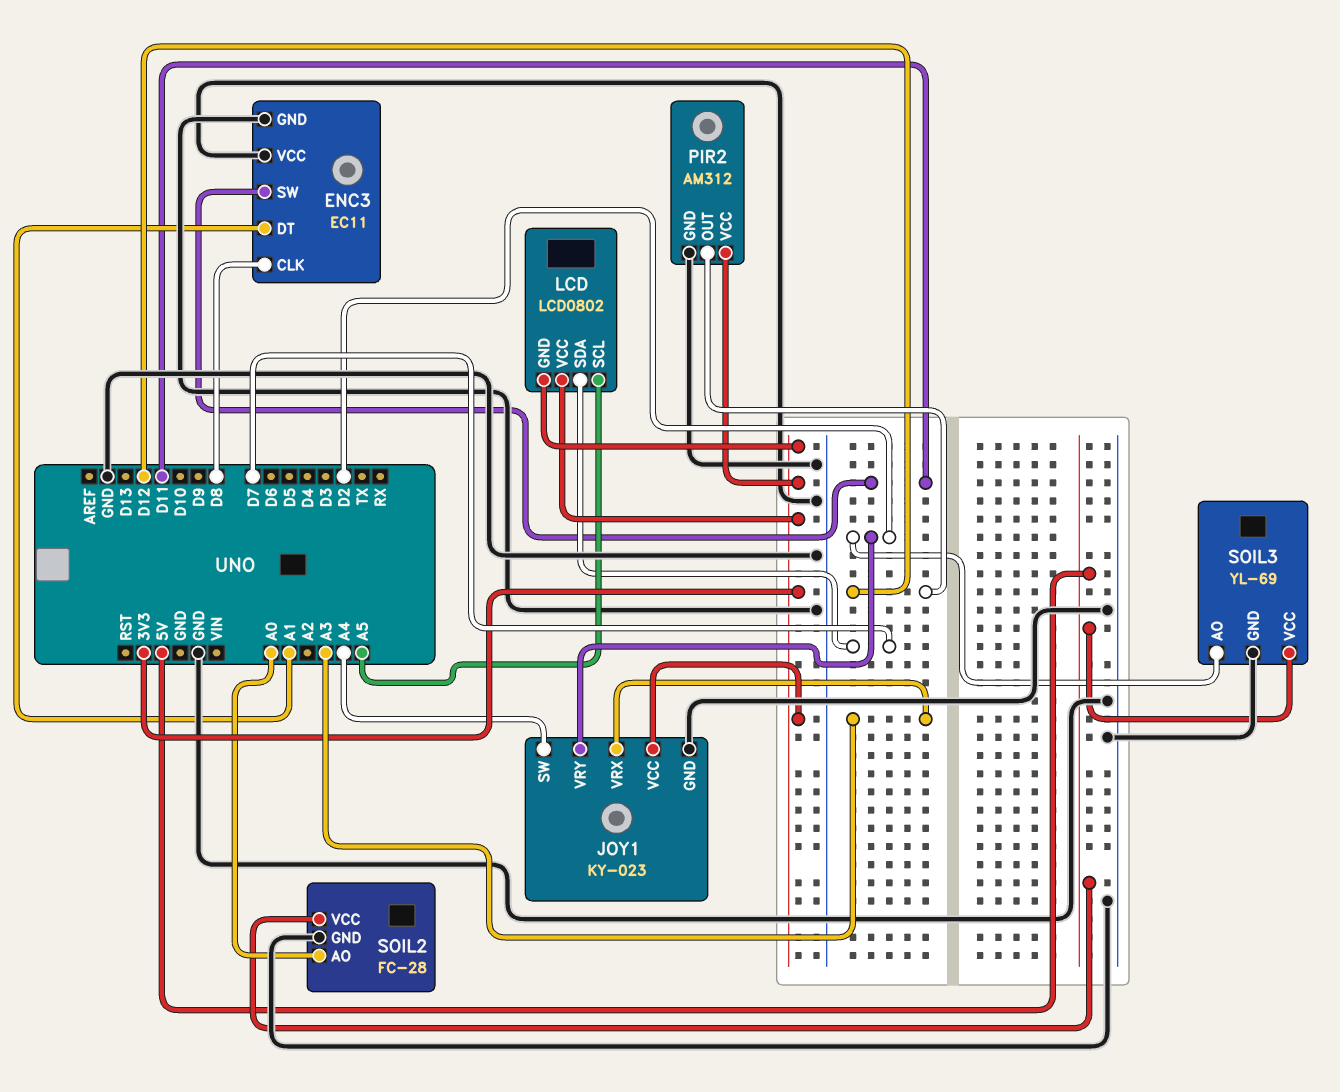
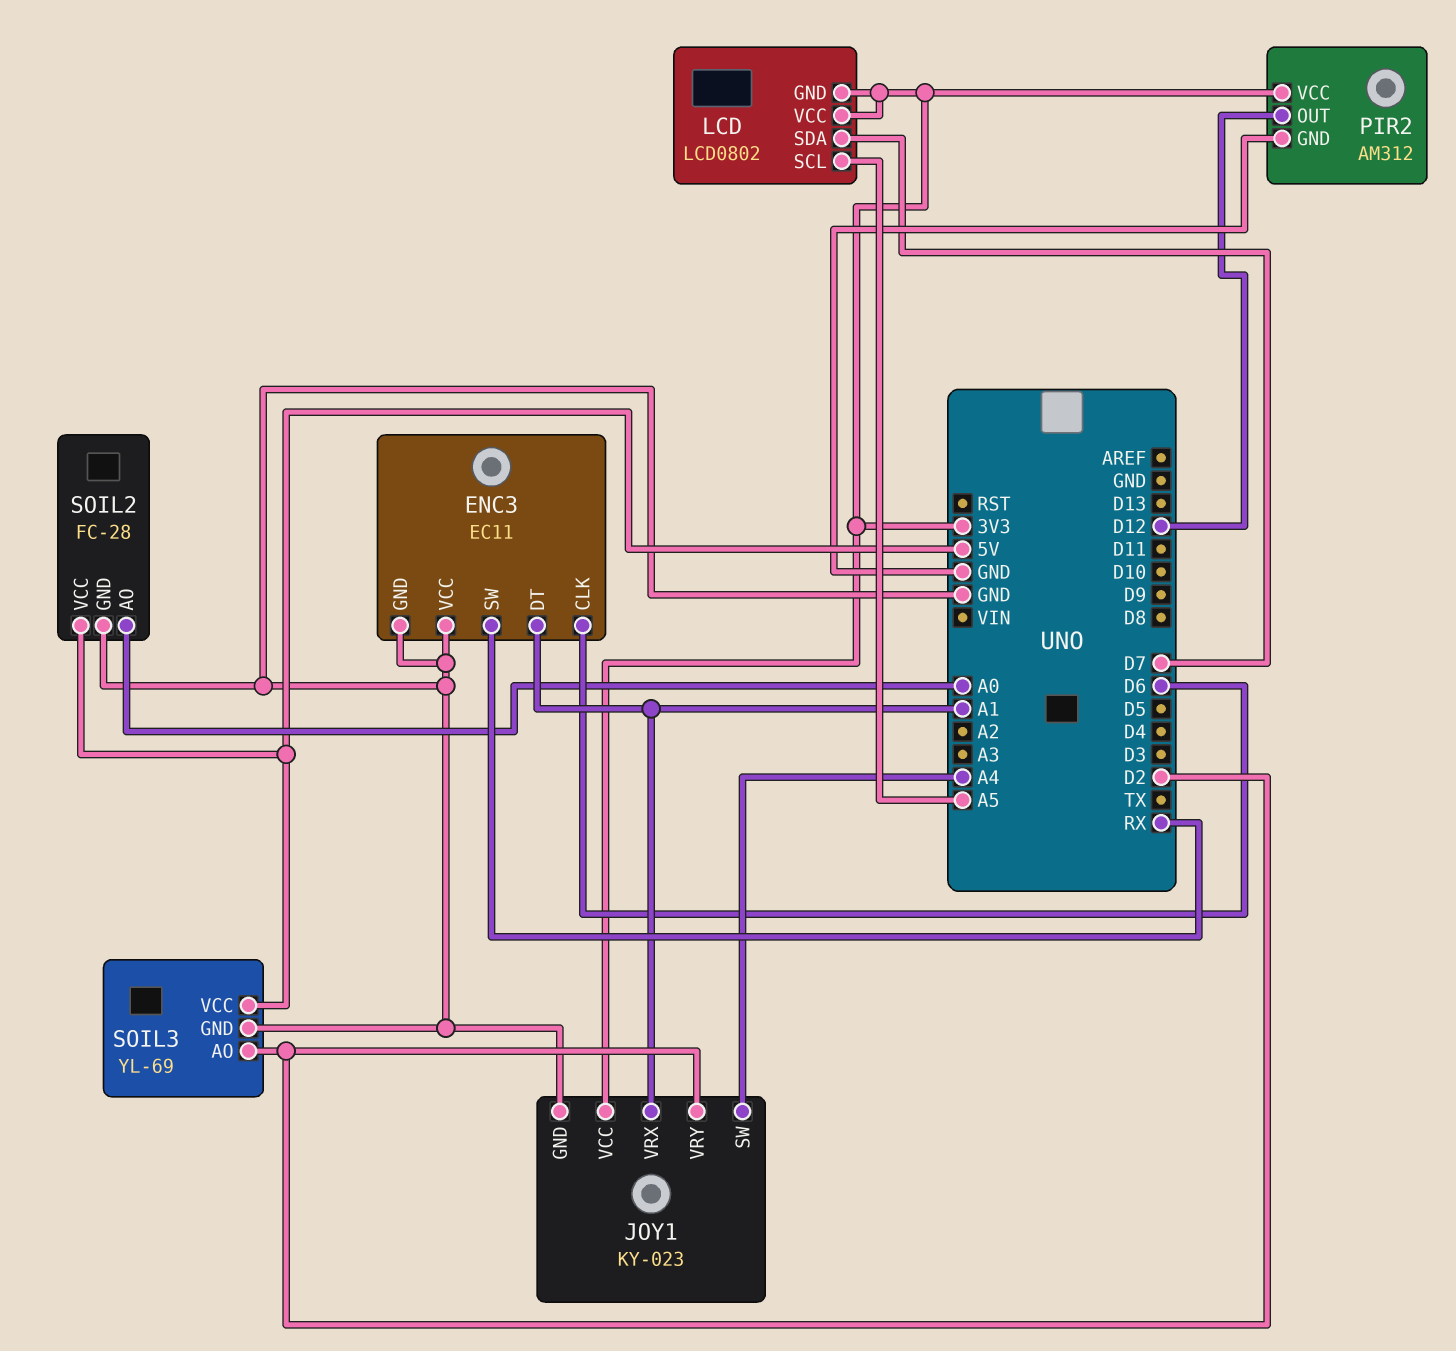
ENC3 pin CLK: D8 -> D6
ENC3 pin SW: D11 -> RX
JOY1 pin VRX: A3 -> A1

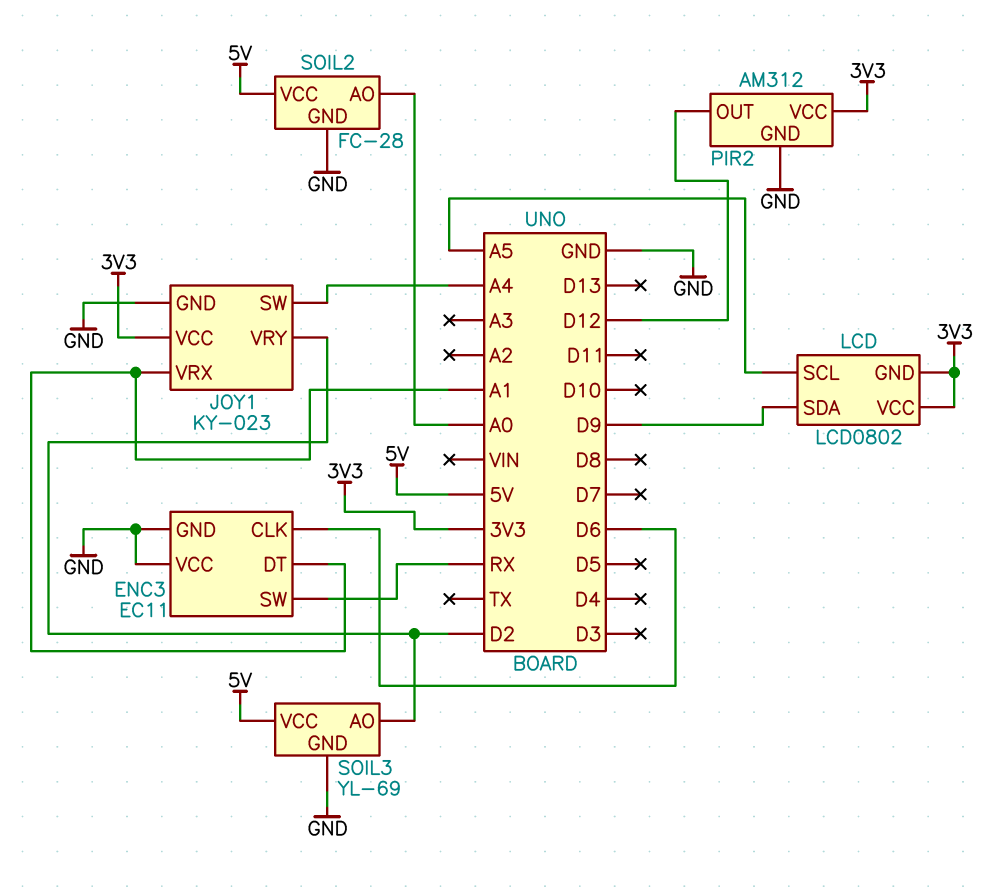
LCD pin SDA: D7 -> D9

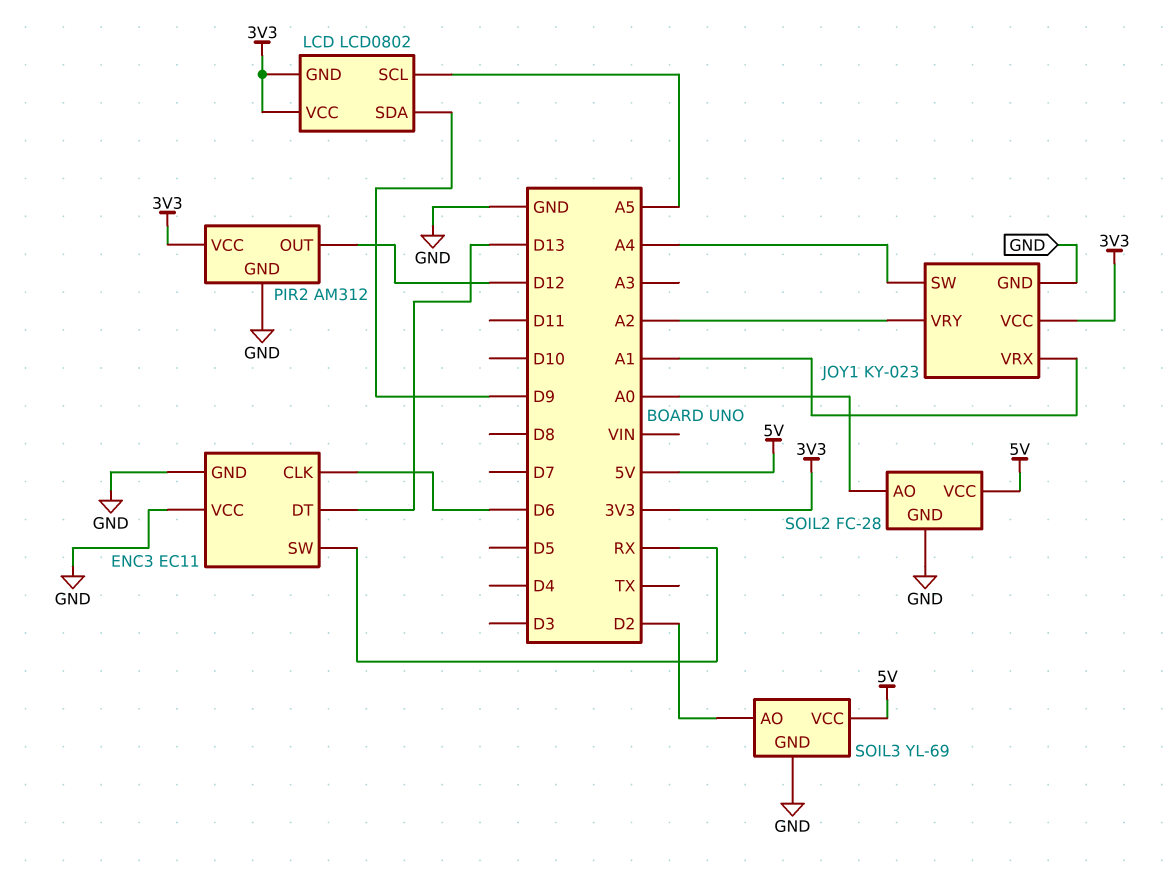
ENC3 pin DT: A1 -> D13
JOY1 pin VRY: D2 -> A2

